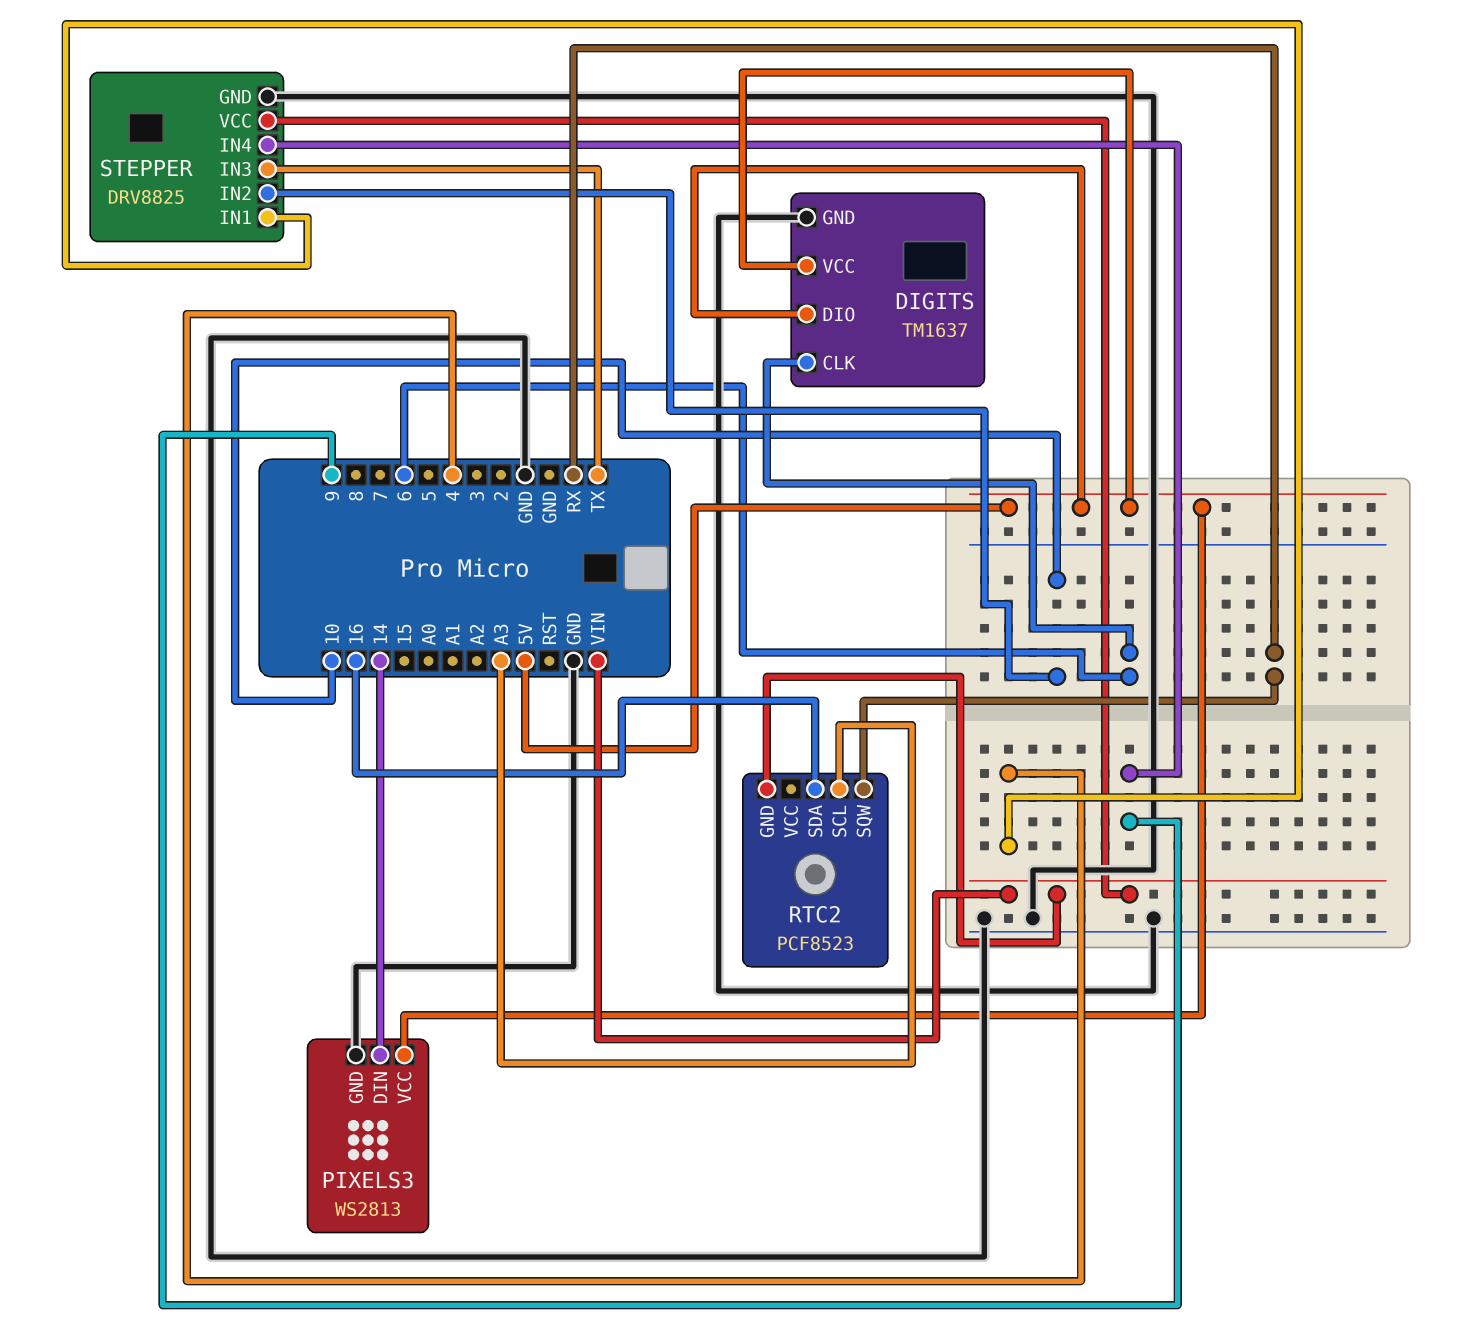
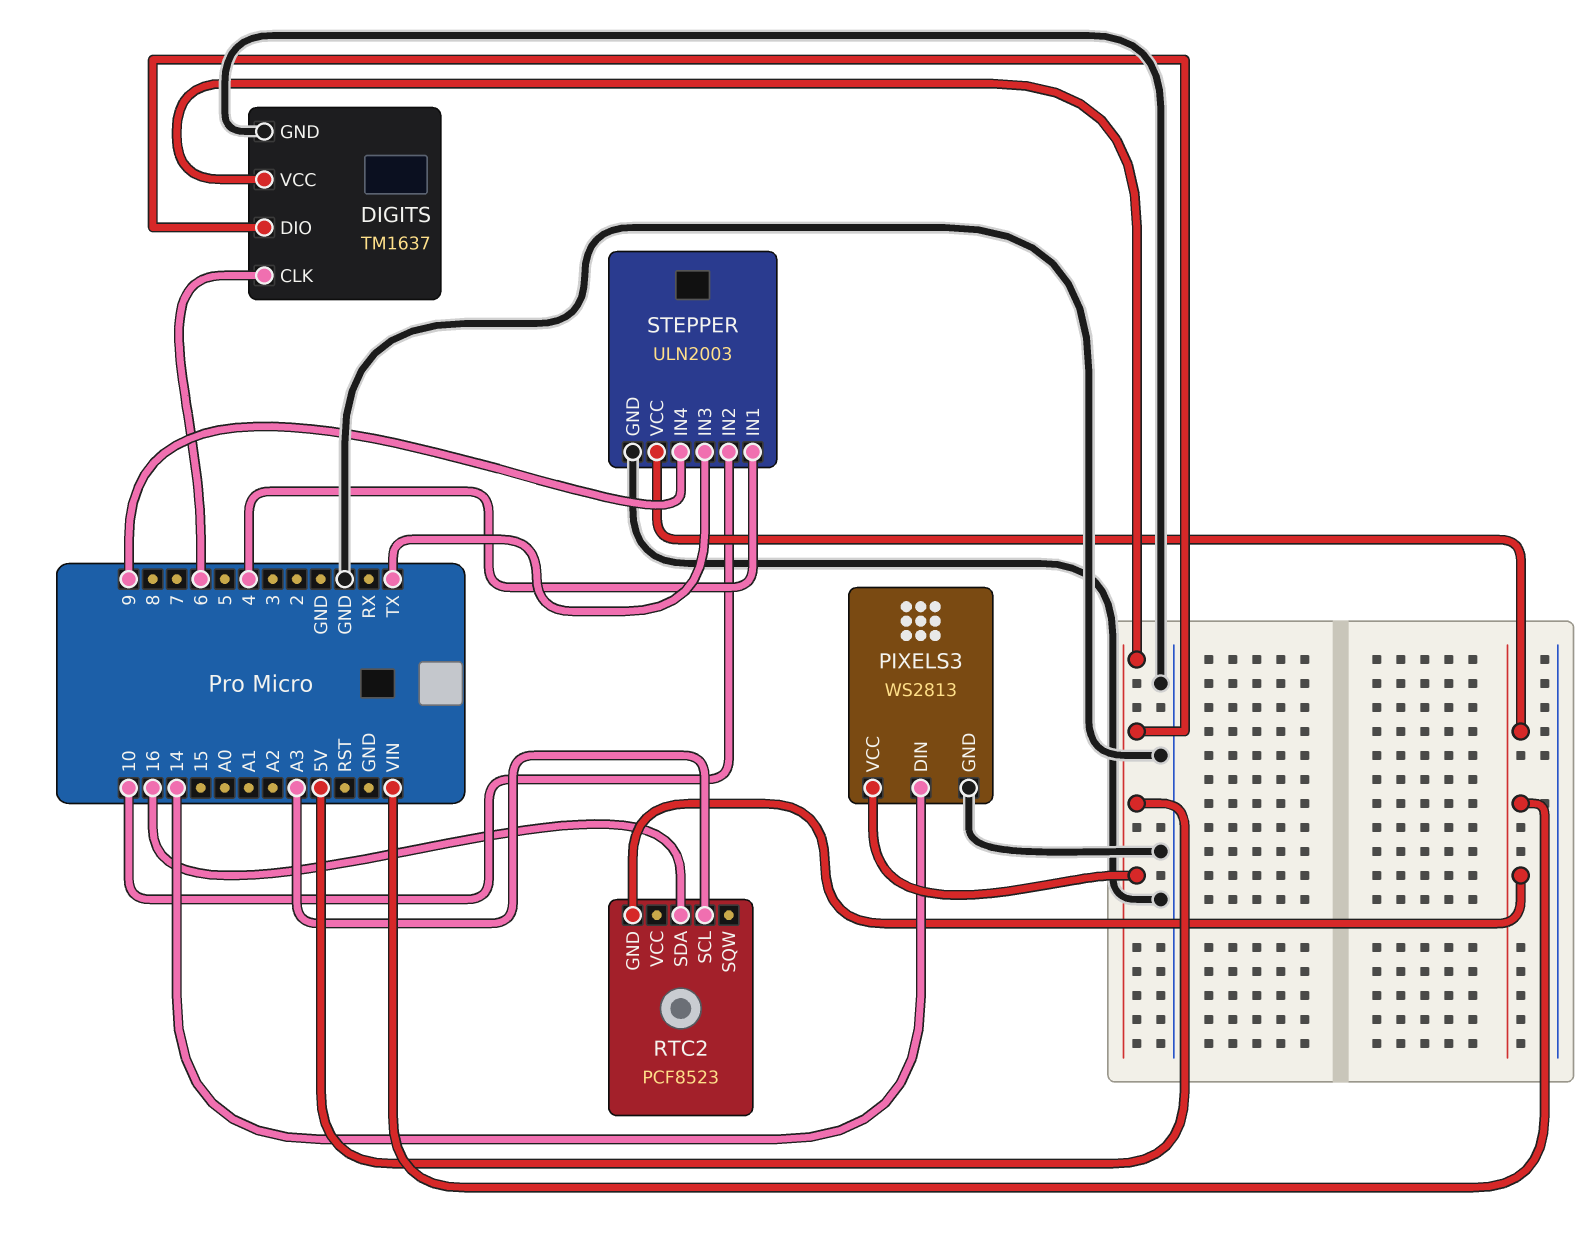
RTC2 pin SQW: RX -> none
STEPPER: DRV8825 -> ULN2003

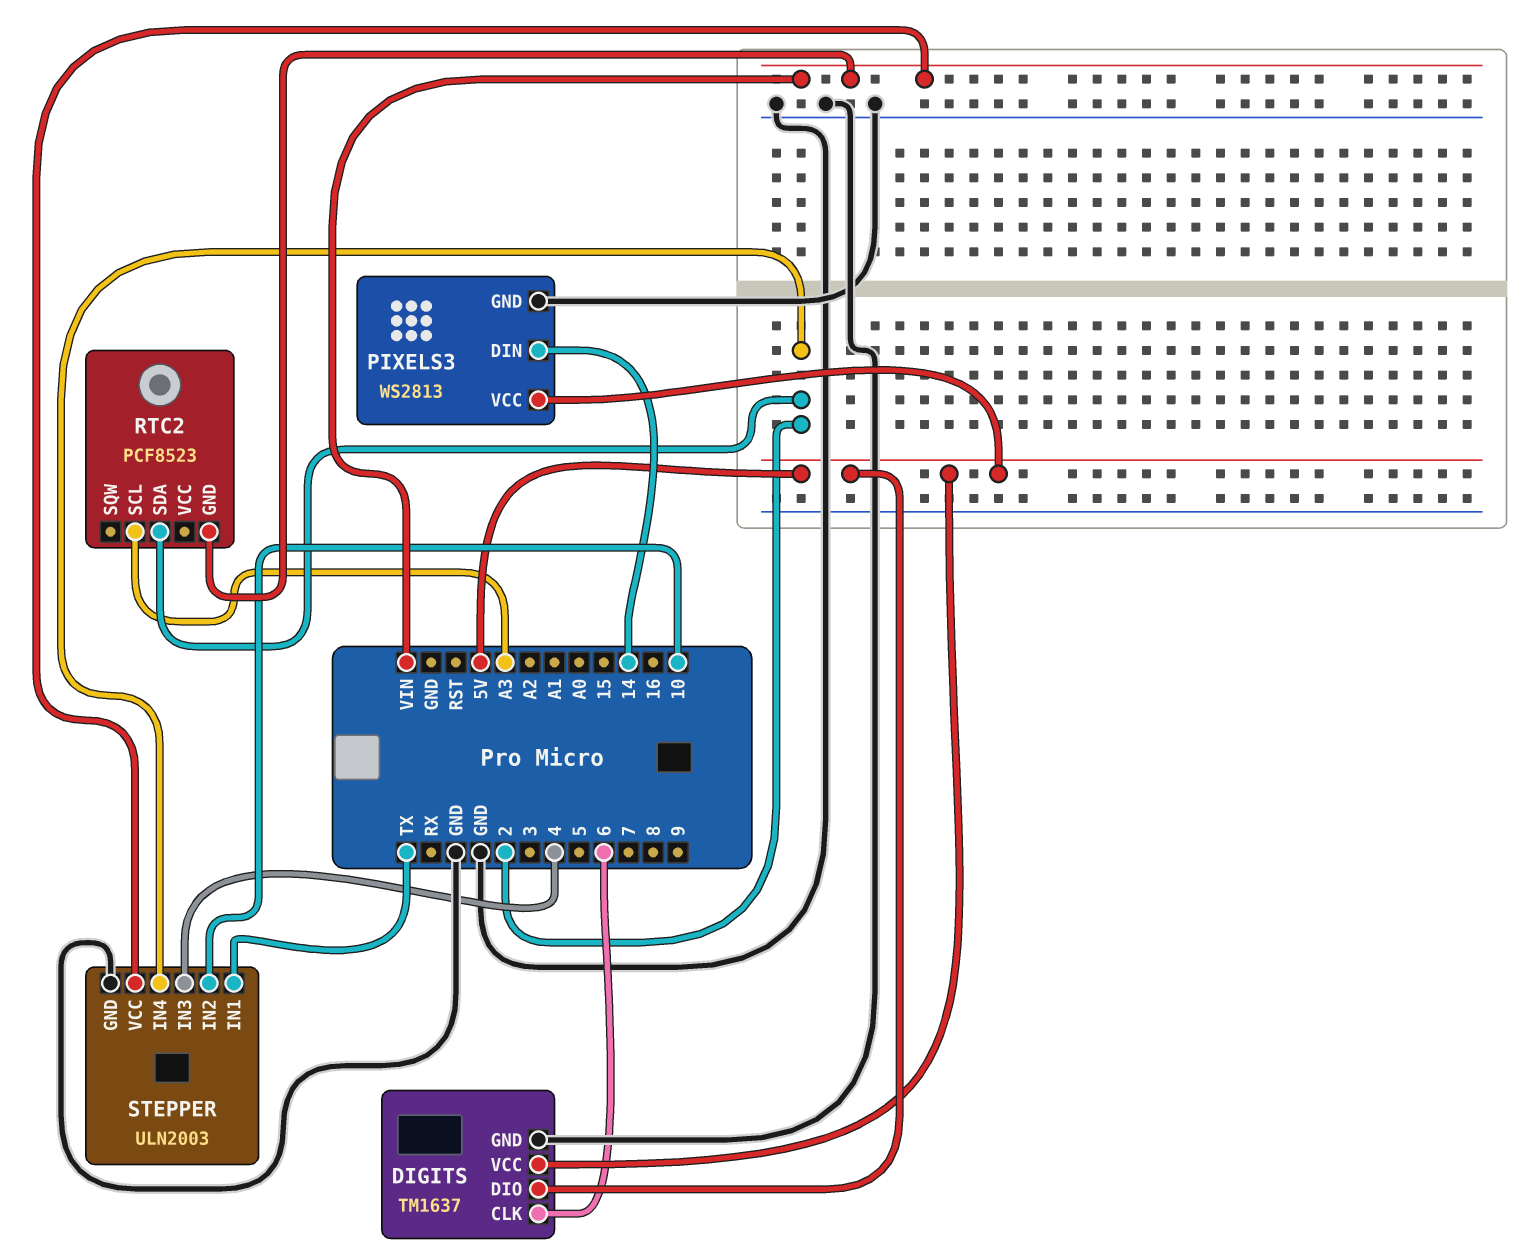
RTC2 pin SDA: 16 -> 2
STEPPER pin IN1: 4 -> TX
STEPPER pin IN3: TX -> 4
STEPPER pin IN4: 9 -> 2

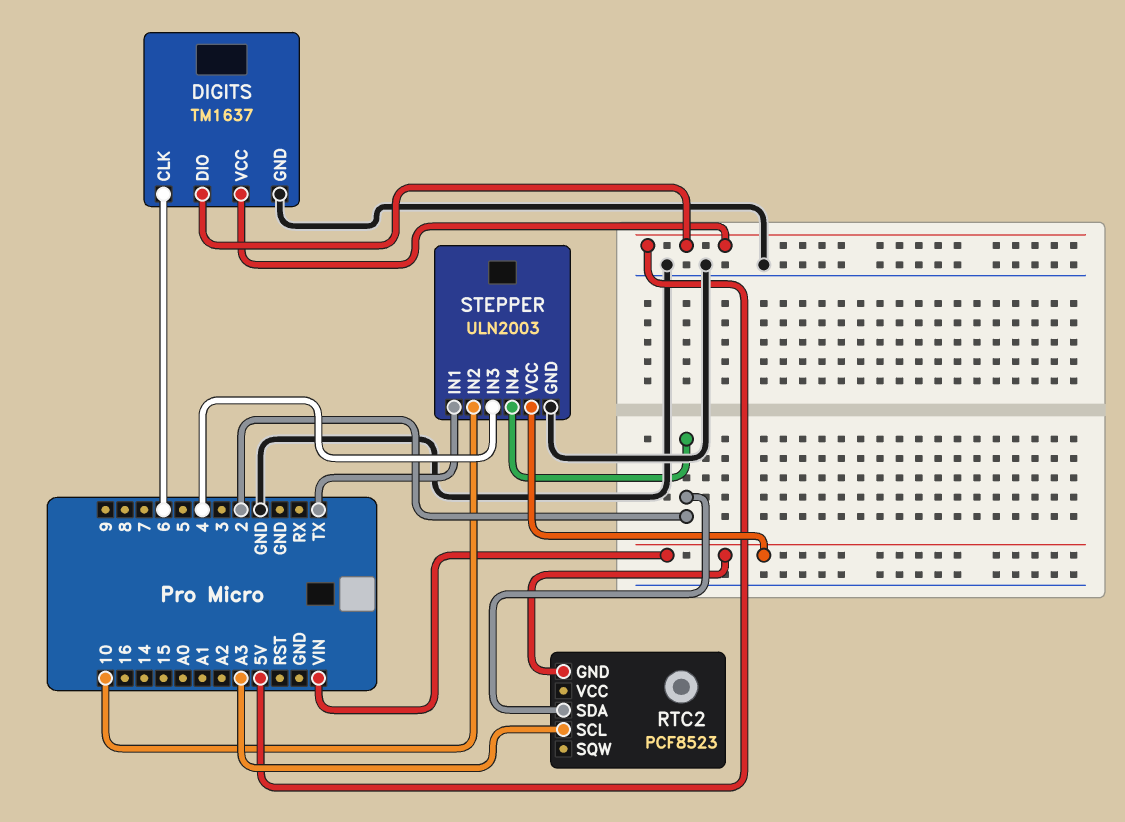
PIXELS3: WS2813 -> none
PIXELS3 pin DIN: 14 -> none
PIXELS3 pin GND: GND -> none
PIXELS3 pin VCC: 5V -> none

